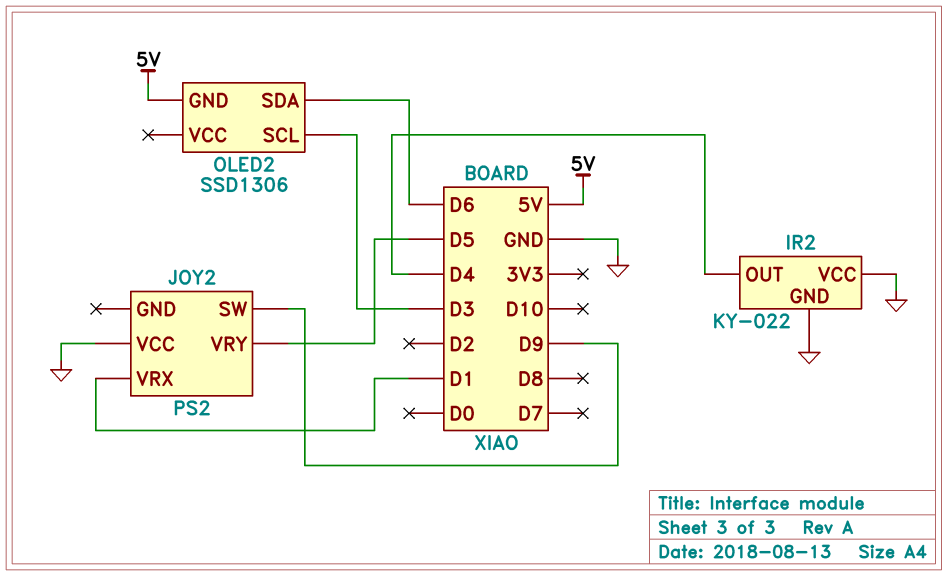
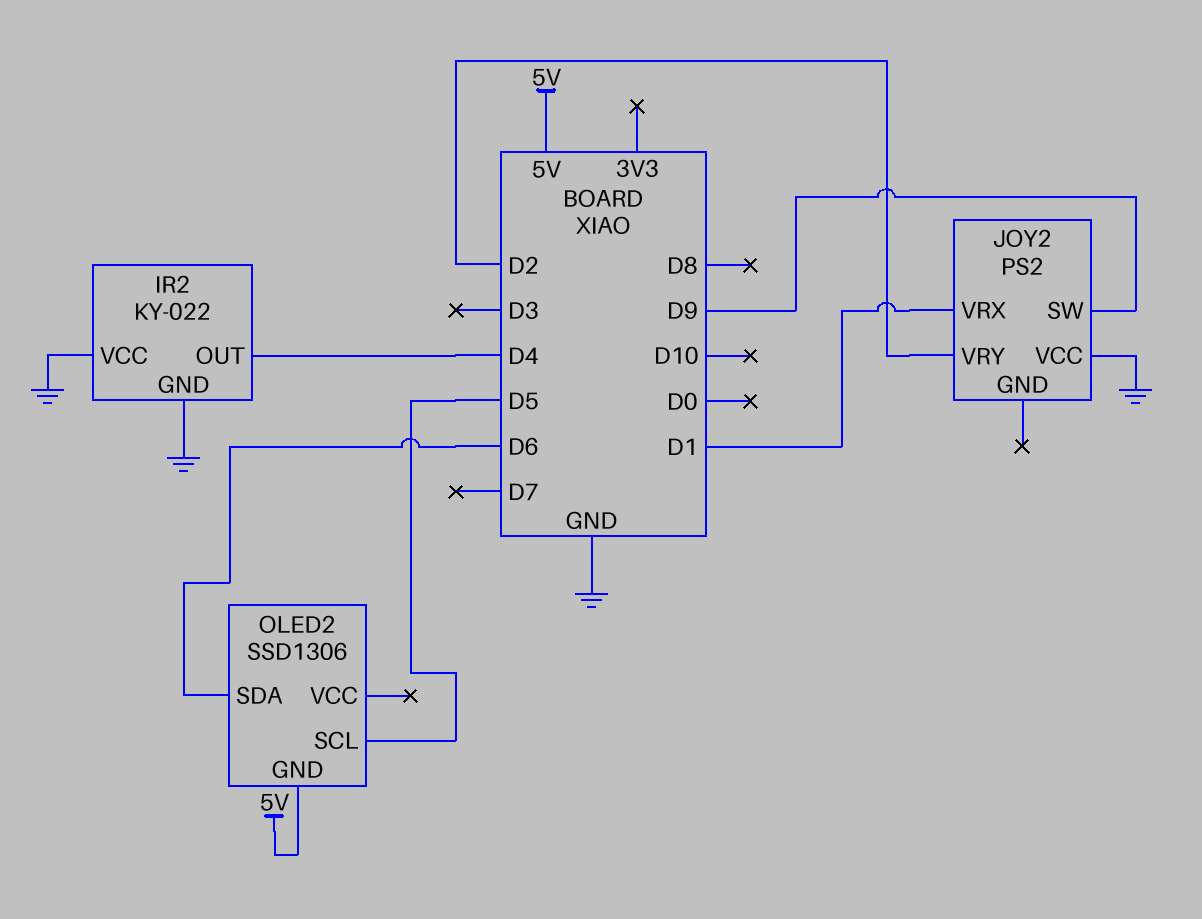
JOY2 pin VRY: D5 -> D2
OLED2 pin SCL: D3 -> D5

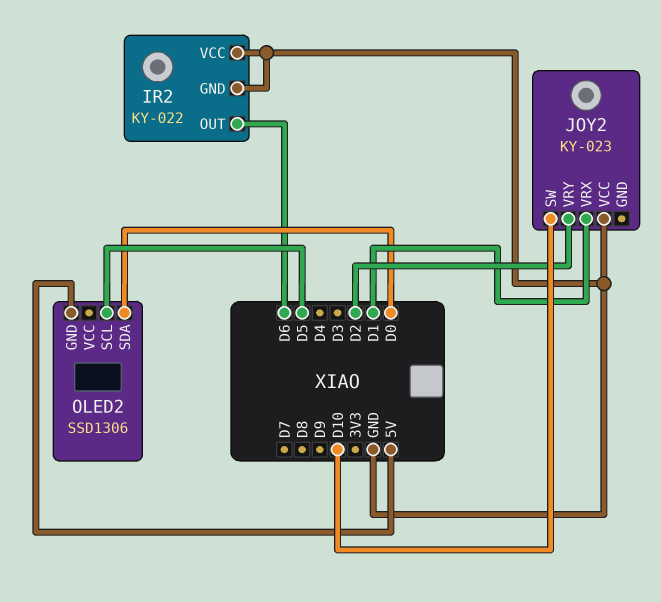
IR2 pin OUT: D4 -> D6
JOY2: PS2 -> KY-023
JOY2 pin SW: D9 -> D10
OLED2 pin SDA: D6 -> D0

